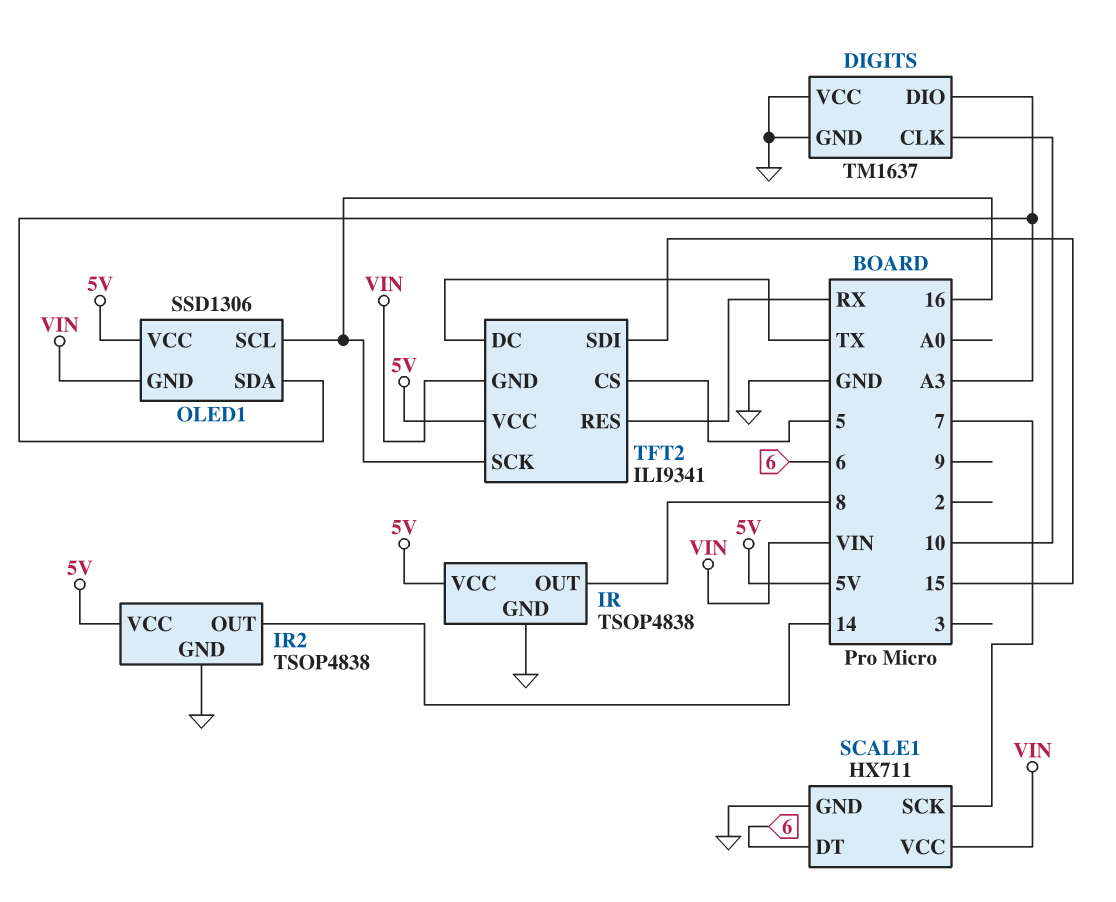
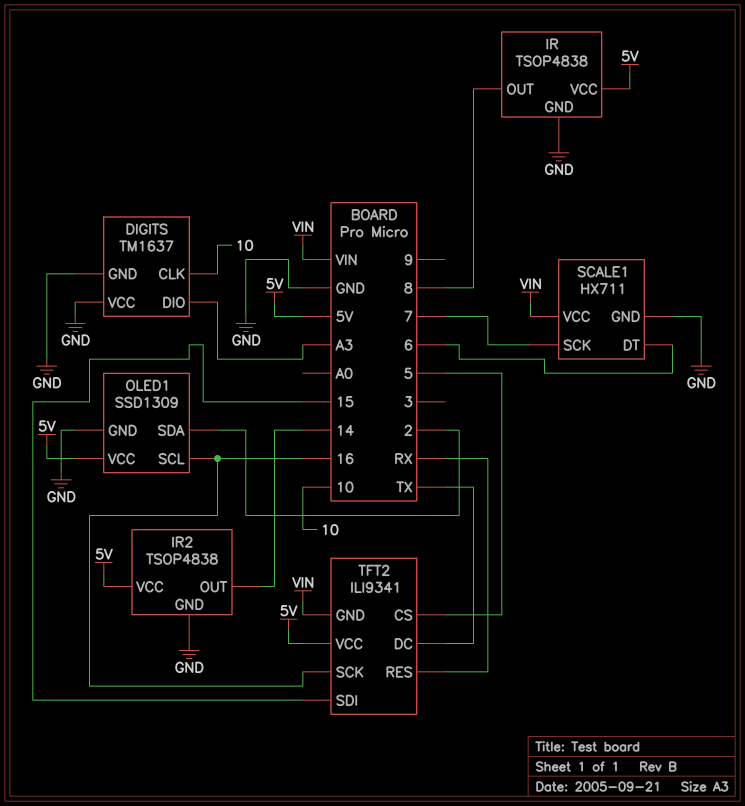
OLED1: SSD1306 -> SSD1309
OLED1 pin GND: VIN -> GND
OLED1 pin SDA: A3 -> 2

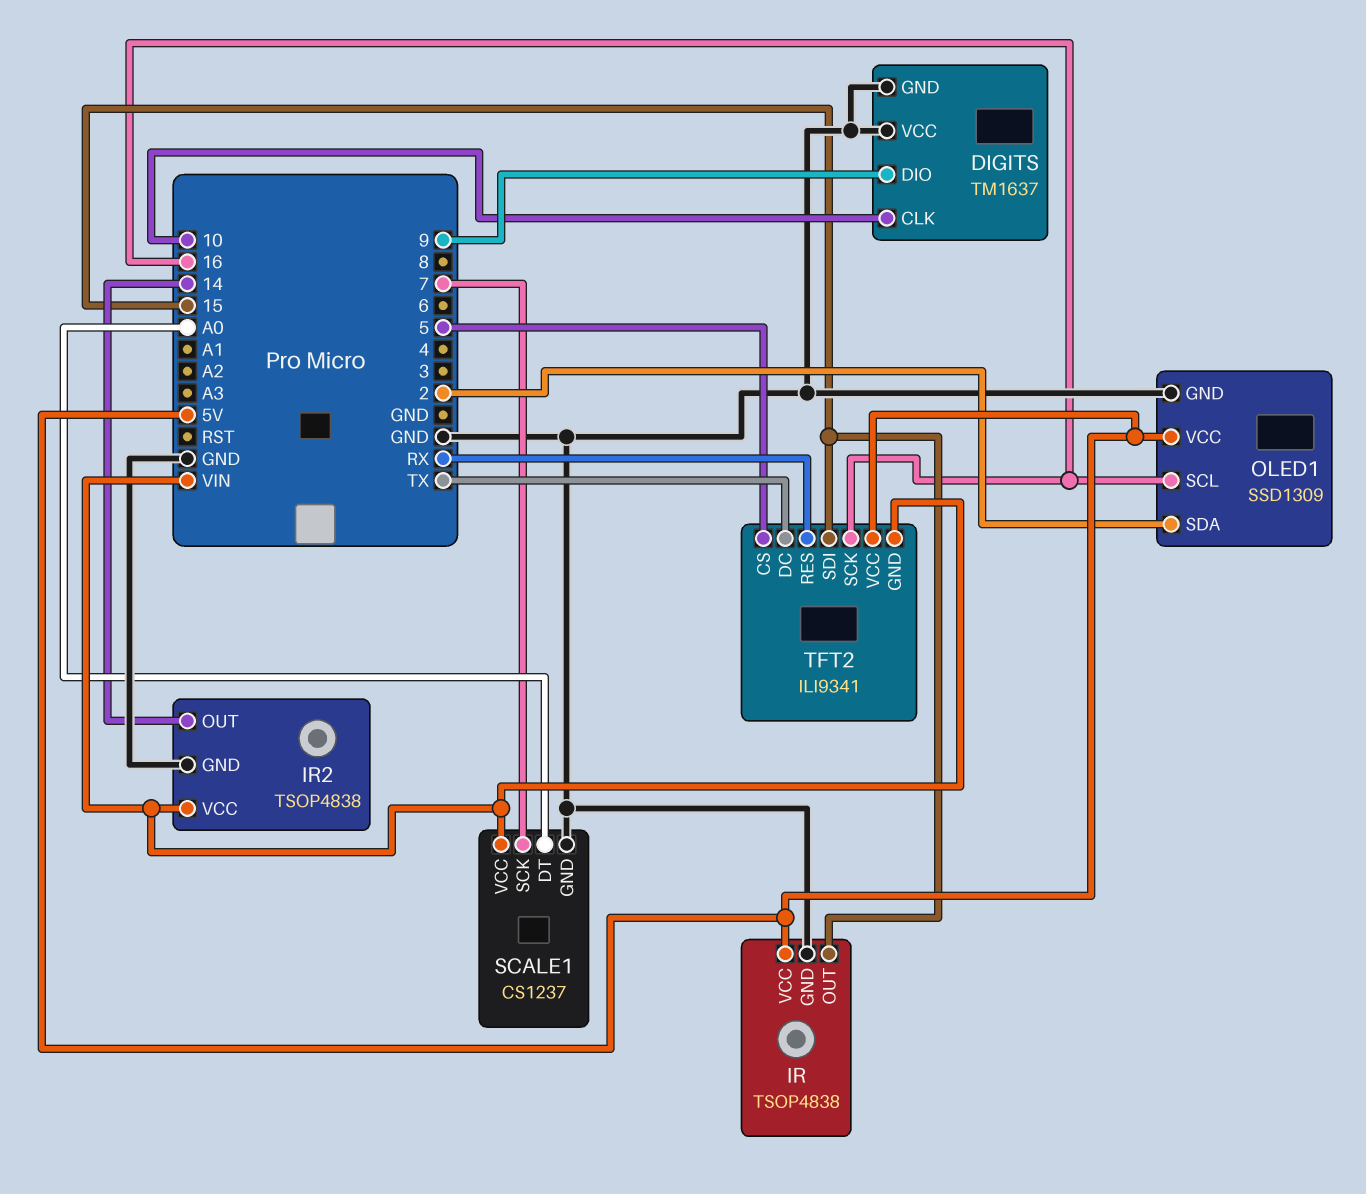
DIGITS pin DIO: A3 -> 9
IR pin OUT: 8 -> 15
IR2 pin VCC: 5V -> VIN
SCALE1: HX711 -> CS1237
SCALE1 pin DT: 6 -> A0

